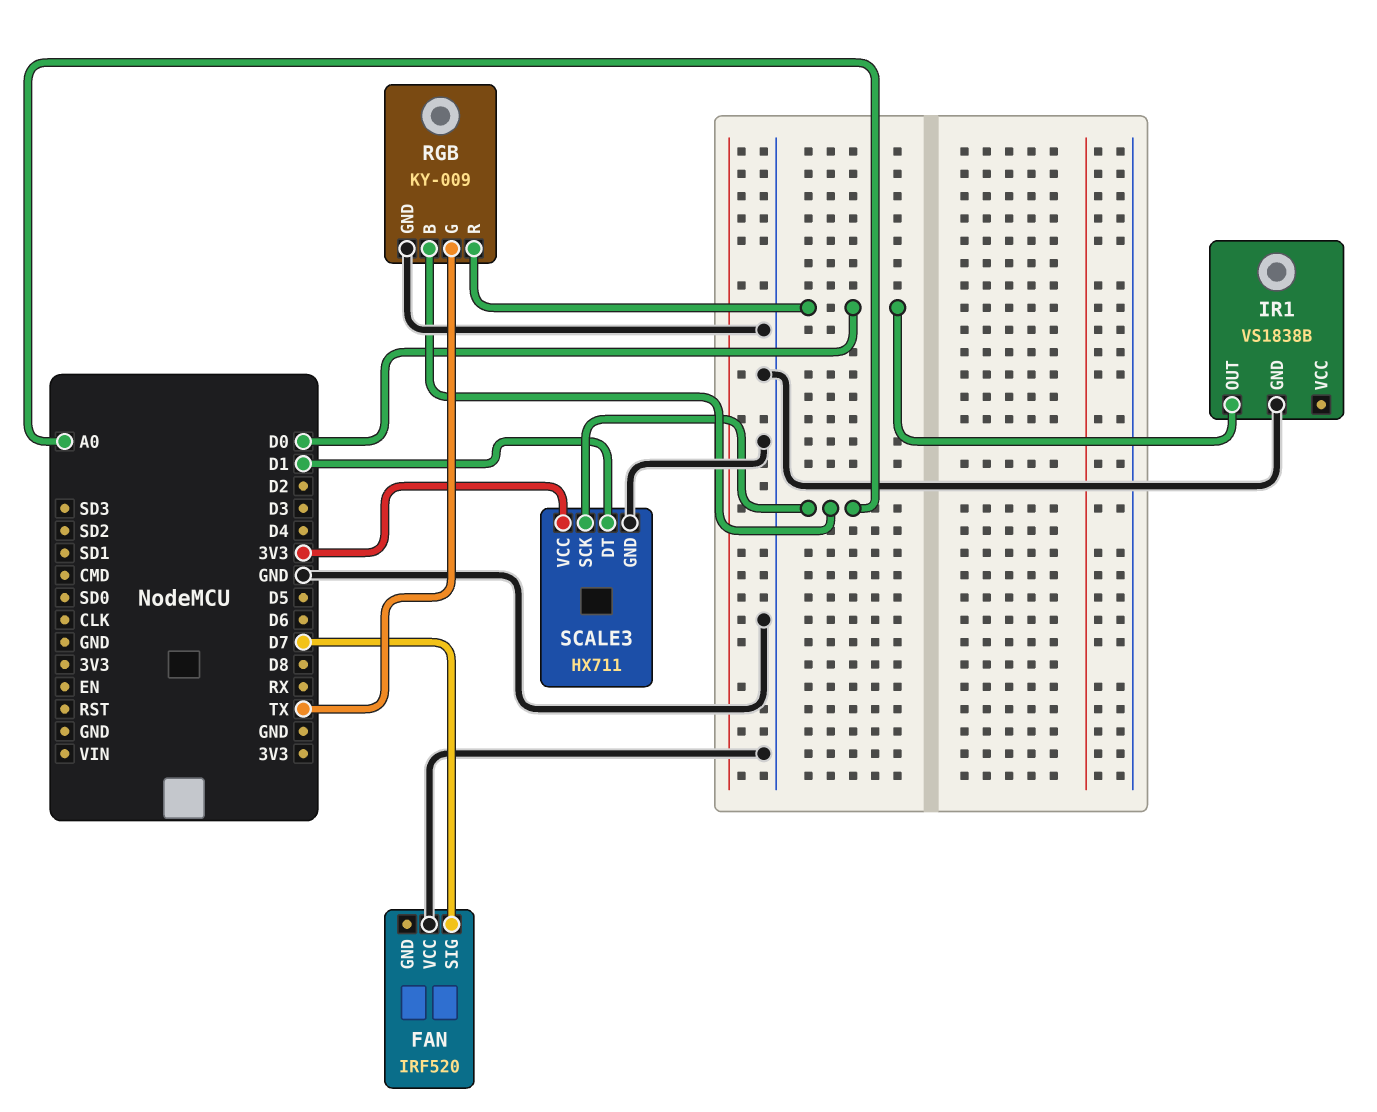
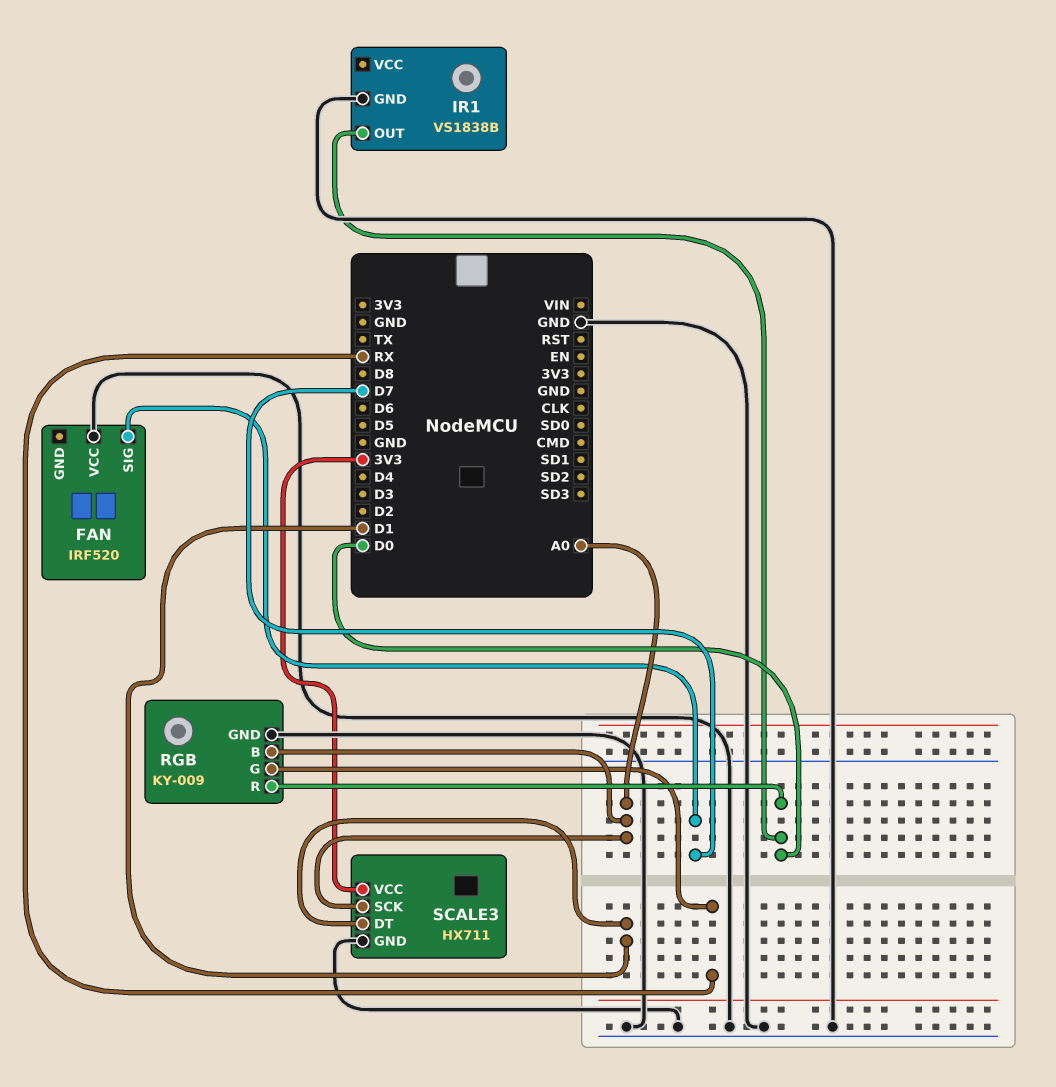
RGB pin G: TX -> RX

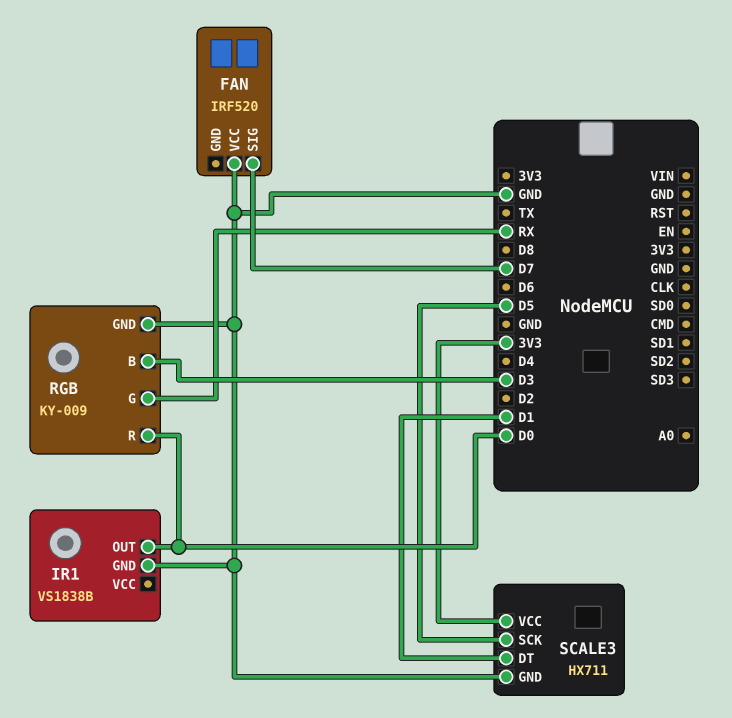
RGB pin B: A0 -> D3
SCALE3 pin SCK: A0 -> D5

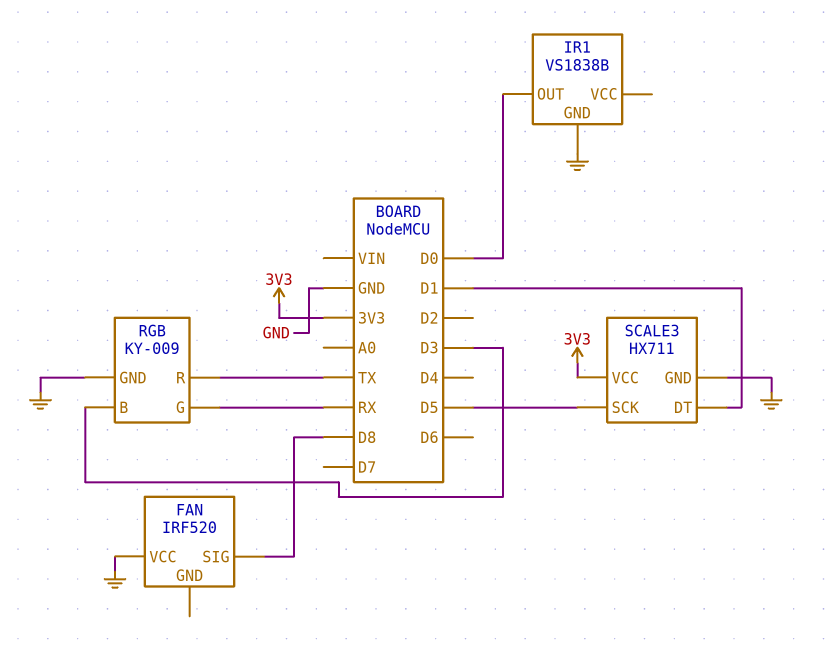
FAN pin SIG: D7 -> D8
RGB pin R: D0 -> TX

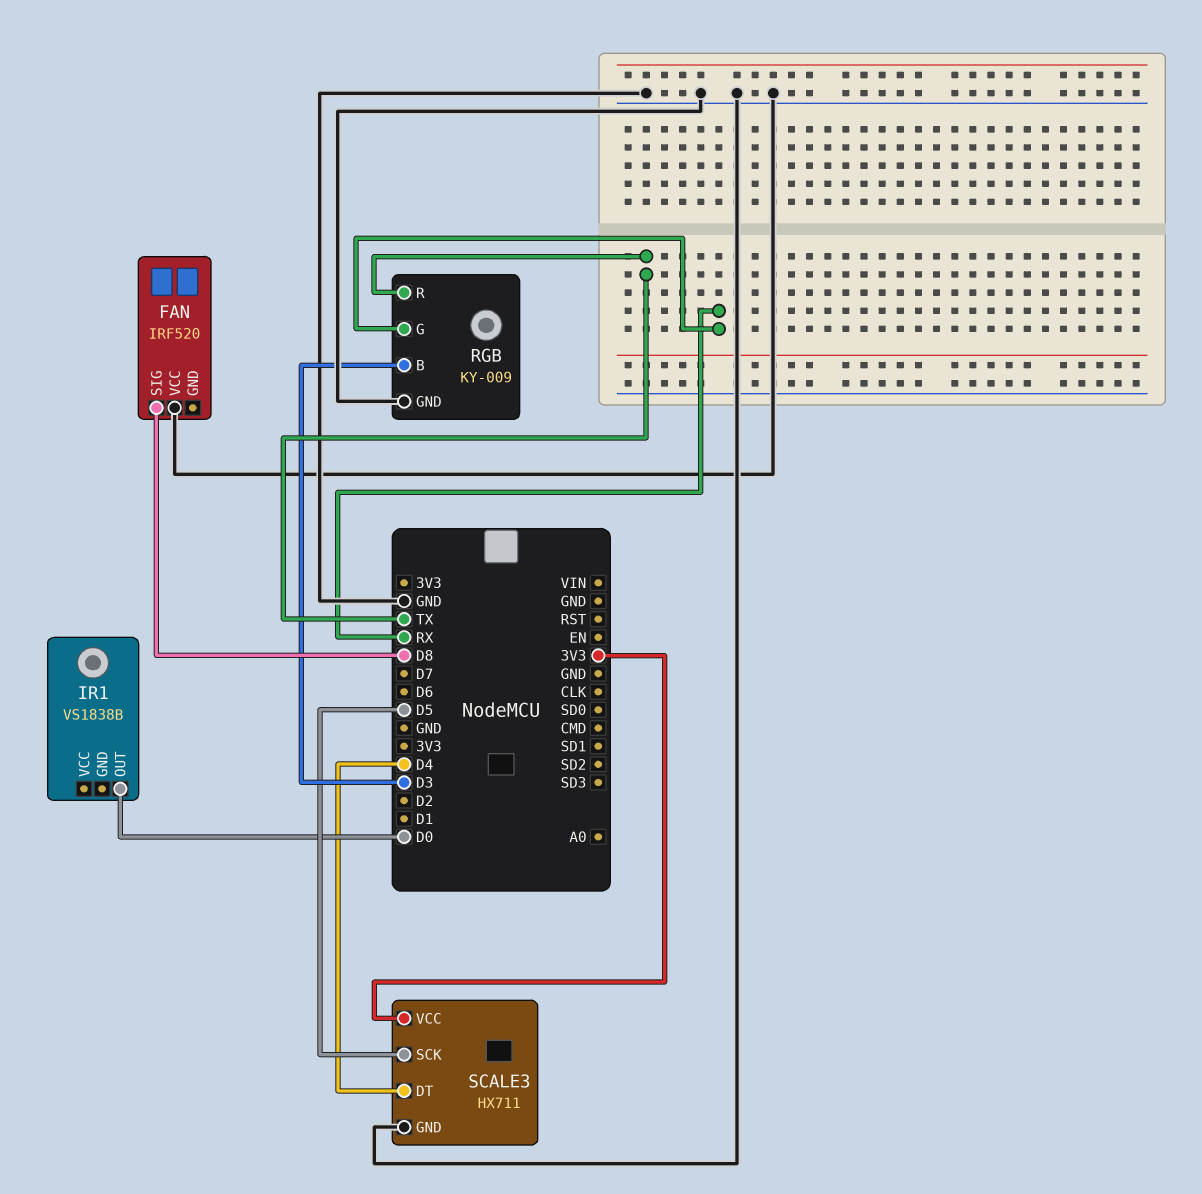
IR1 pin GND: GND -> none
SCALE3 pin DT: D1 -> D4

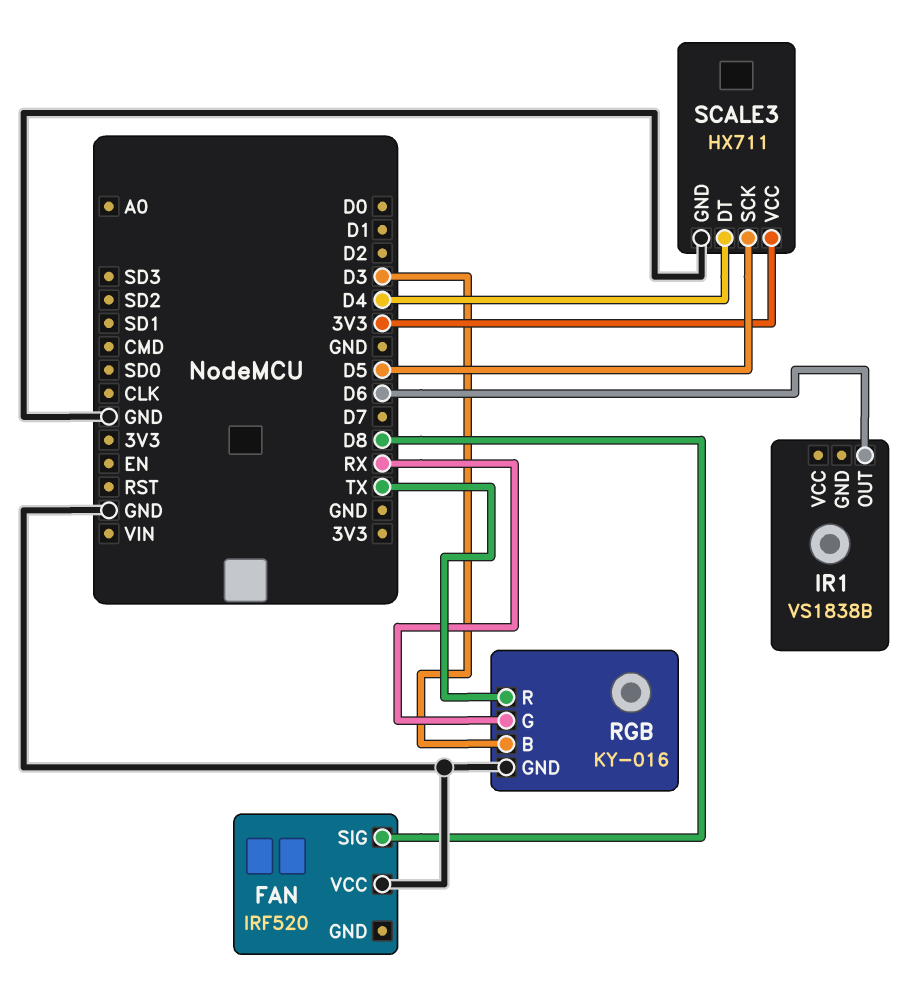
IR1 pin OUT: D0 -> D6
RGB: KY-009 -> KY-016

